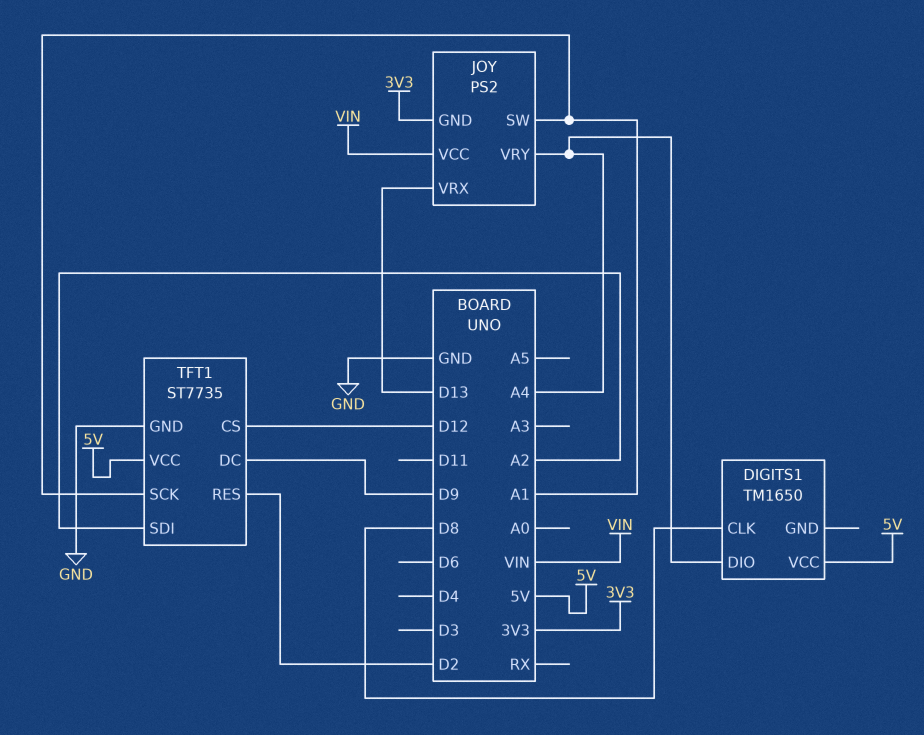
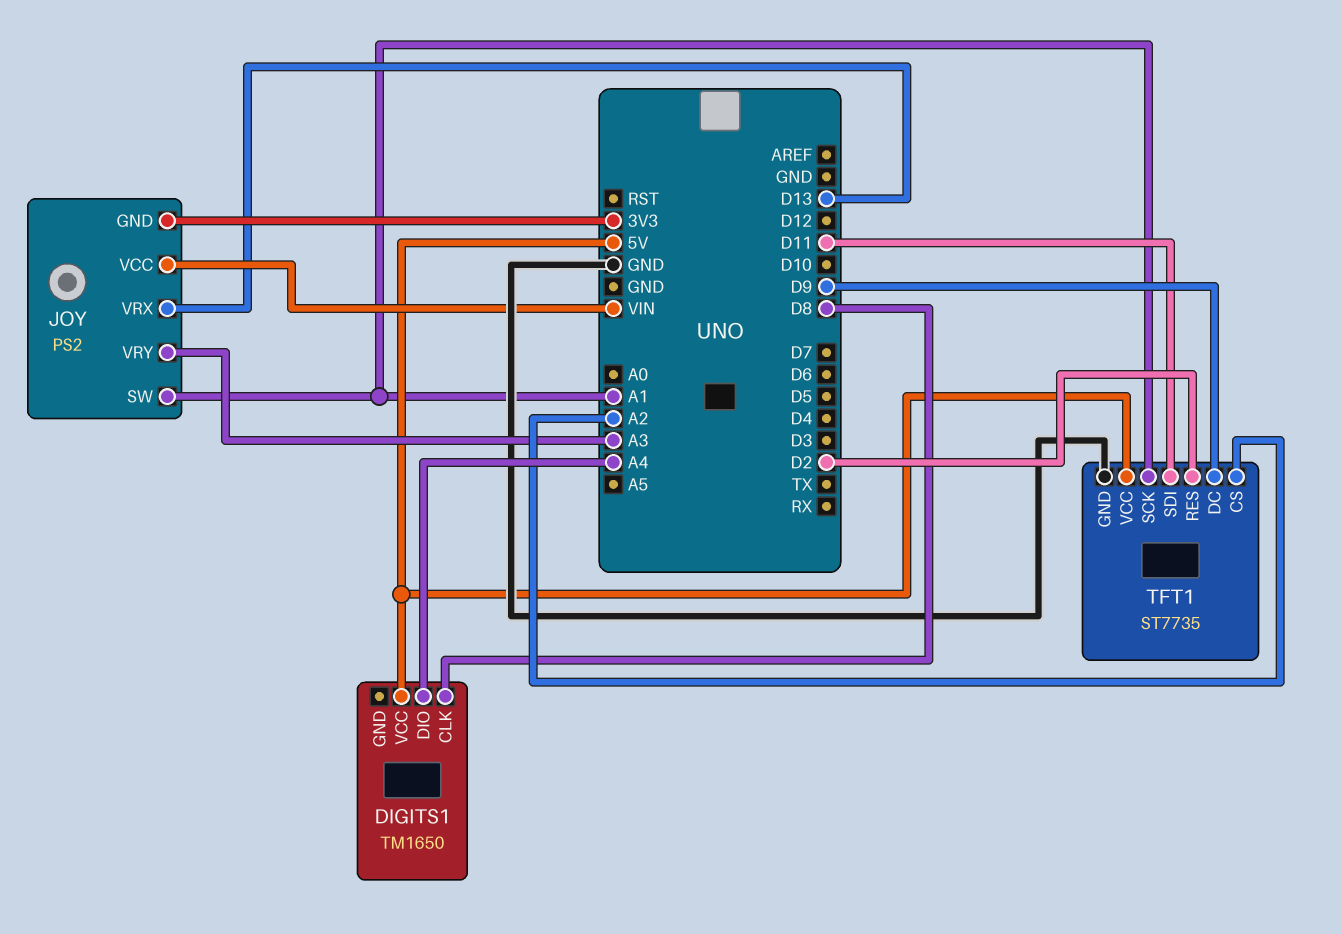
JOY pin VRY: A4 -> A3
TFT1 pin CS: D12 -> A2
TFT1 pin SDI: A2 -> D11

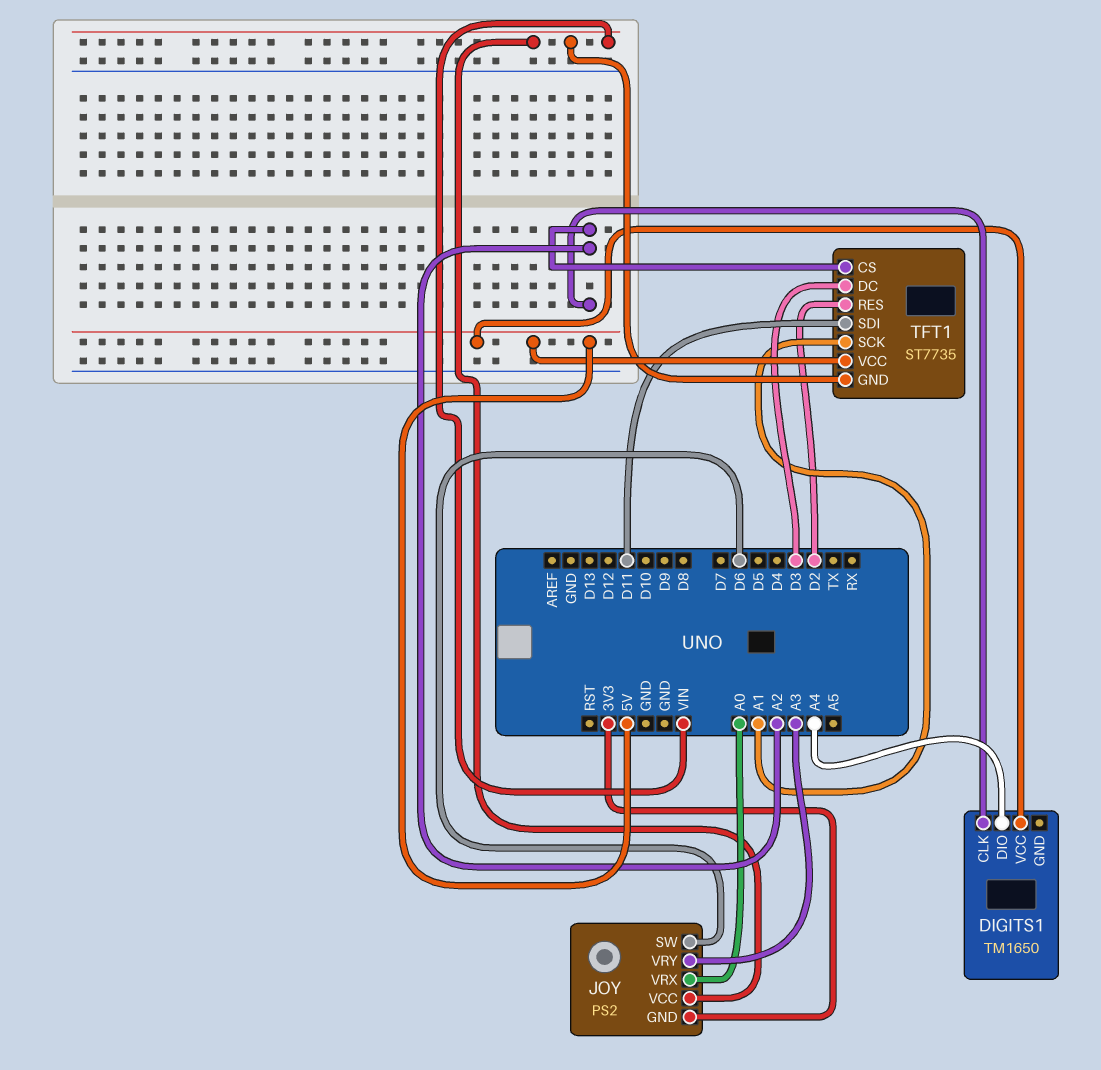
DIGITS1 pin CLK: D8 -> A2
JOY pin SW: A1 -> D6
JOY pin VRX: D13 -> A0
TFT1 pin DC: D9 -> D3
TFT1 pin GND: GND -> VIN

